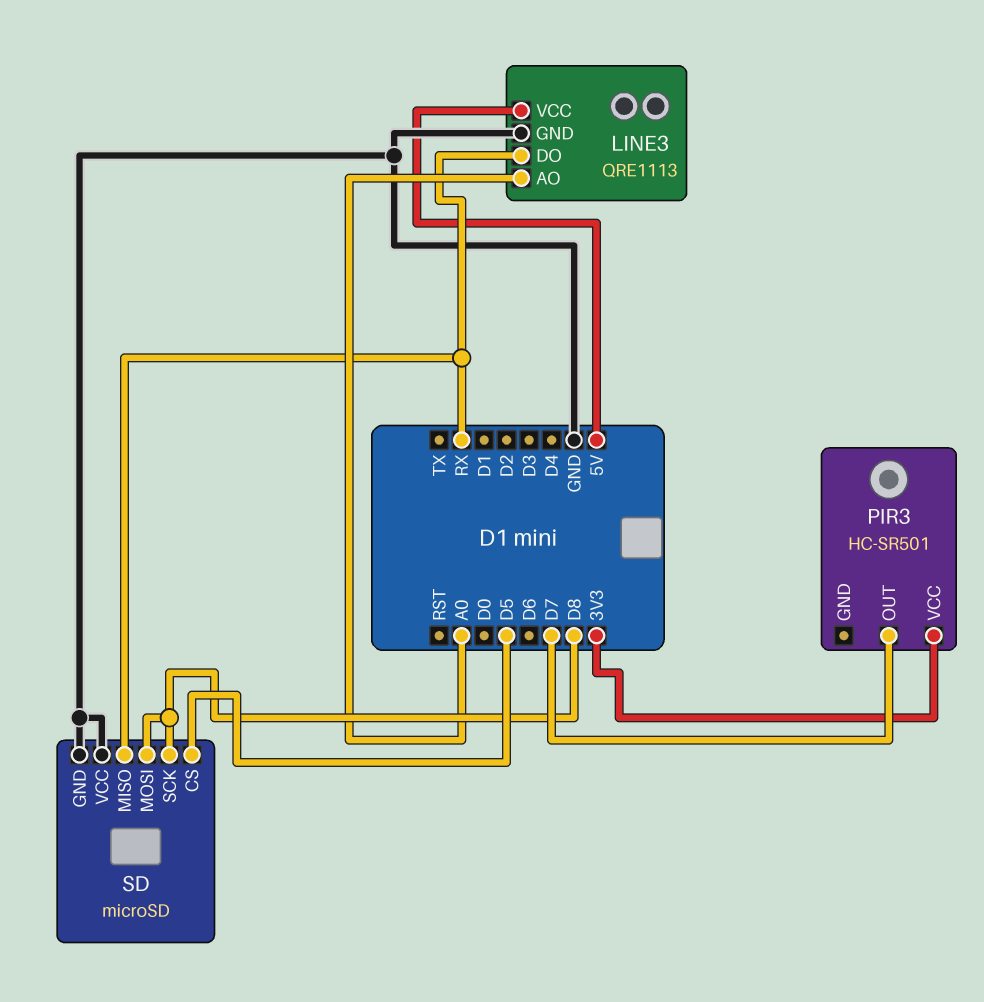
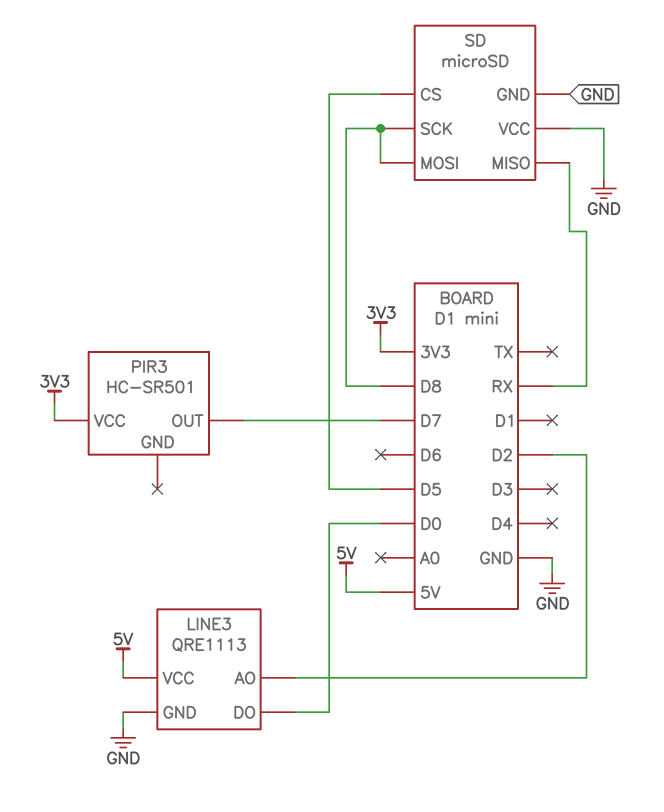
LINE3 pin AO: A0 -> D2
LINE3 pin DO: RX -> D0

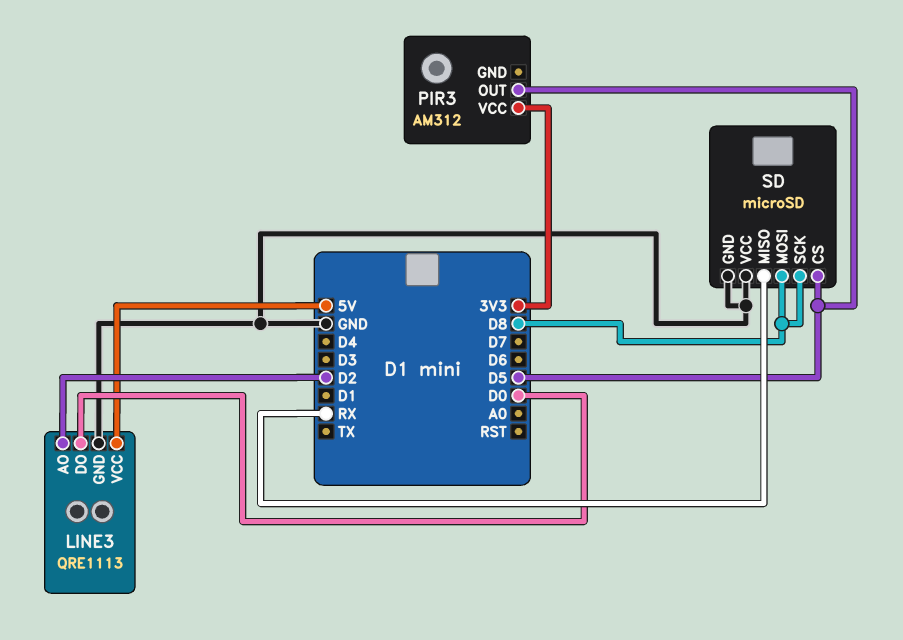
PIR3: HC-SR501 -> AM312
PIR3 pin OUT: D7 -> D5

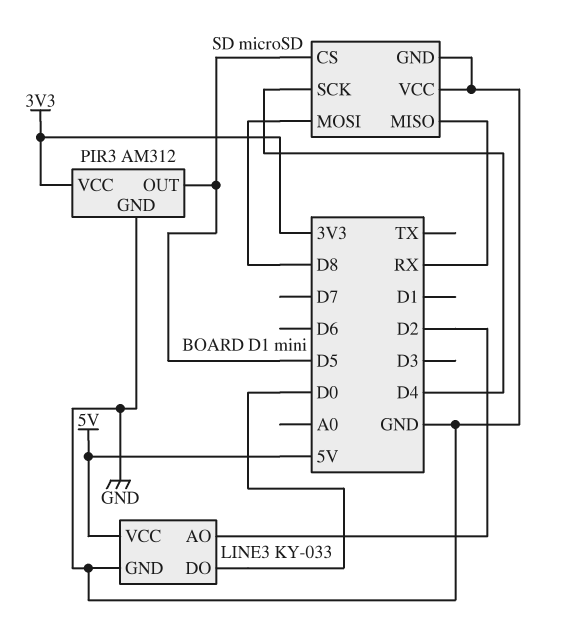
LINE3: QRE1113 -> KY-033
PIR3 pin GND: none -> GND
SD pin SCK: D8 -> D4

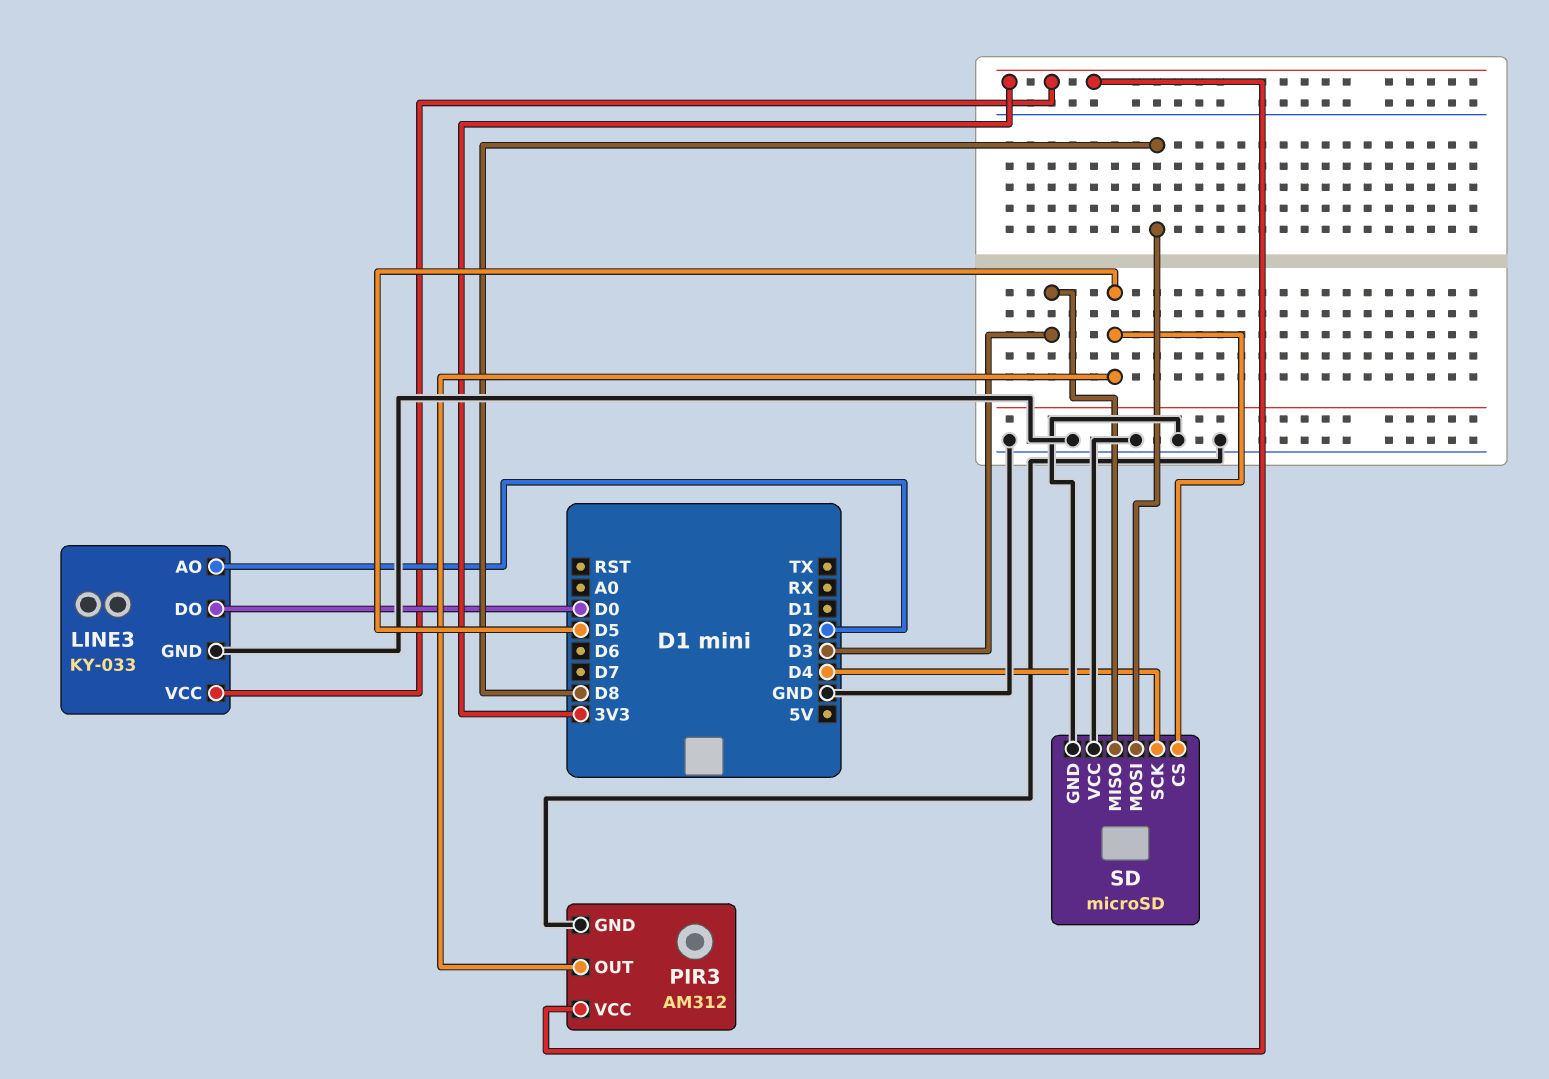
LINE3 pin VCC: 5V -> 3V3
SD pin MISO: RX -> D3

